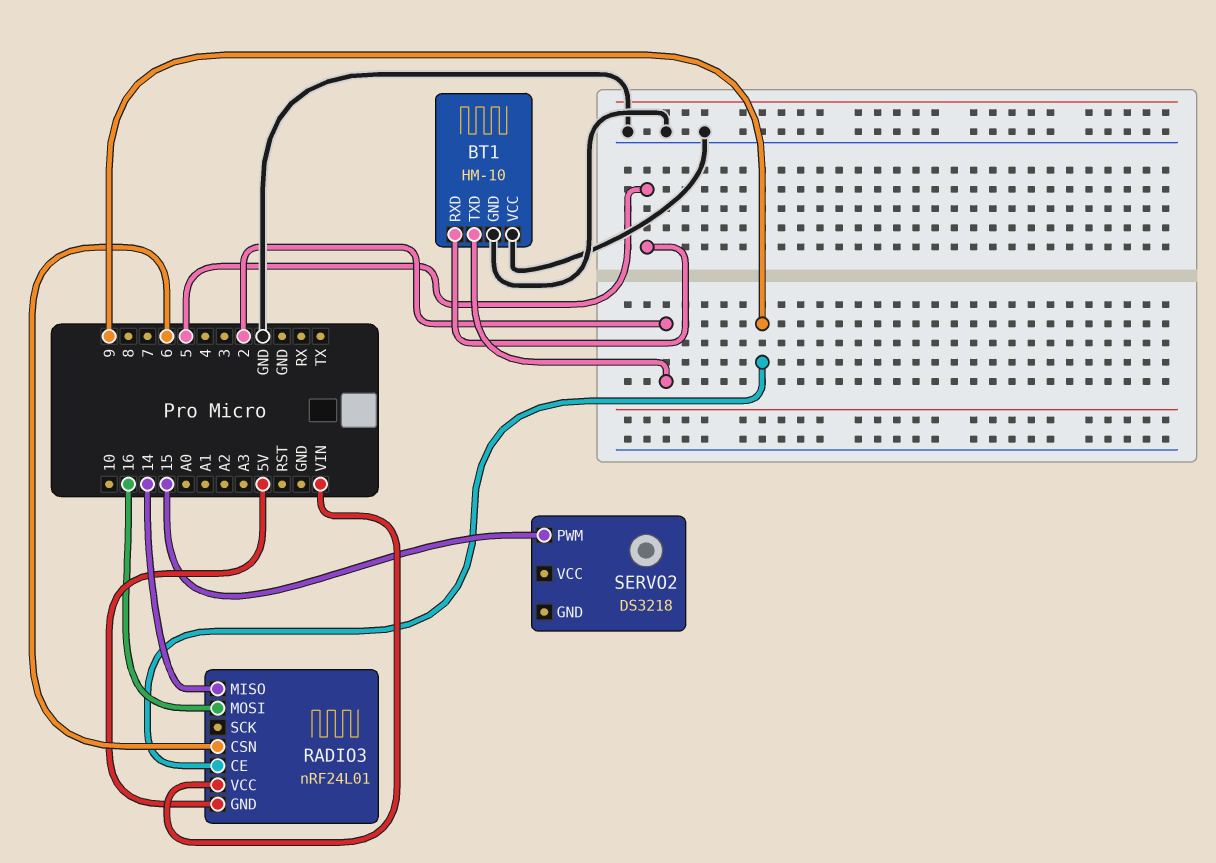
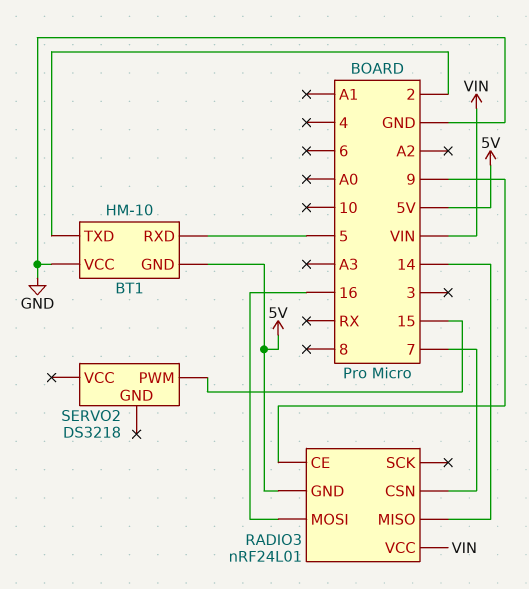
BT1 pin GND: GND -> 5V
RADIO3 pin CSN: 6 -> 7

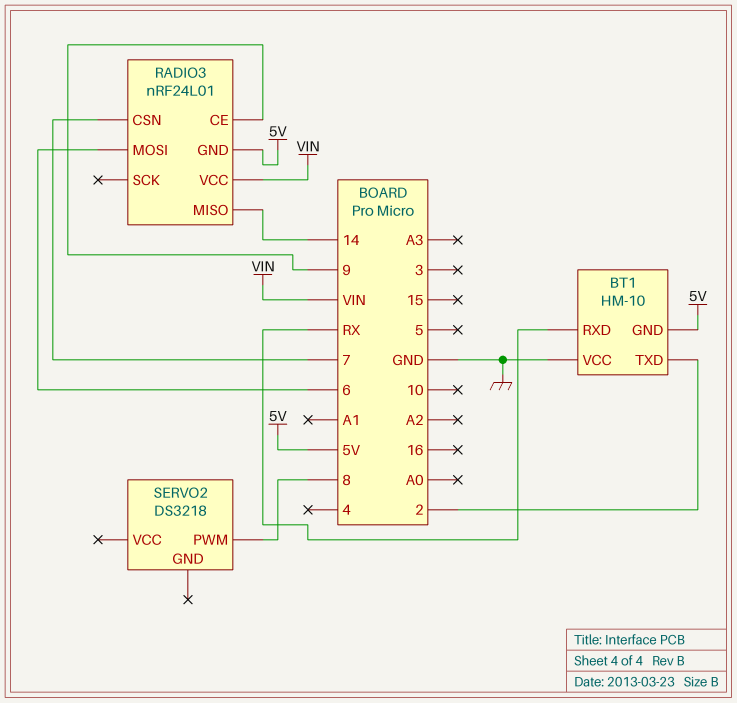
BT1 pin RXD: 5 -> RX
RADIO3 pin MOSI: 16 -> 6
SERVO2 pin PWM: 15 -> 8

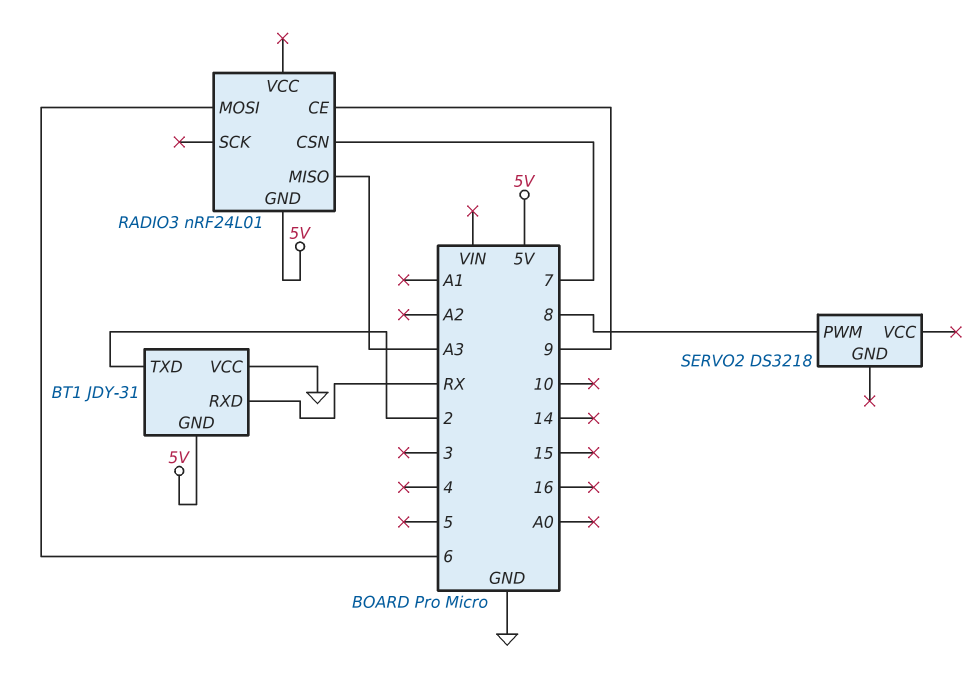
BT1: HM-10 -> JDY-31
RADIO3 pin MISO: 14 -> A3
RADIO3 pin VCC: VIN -> none

